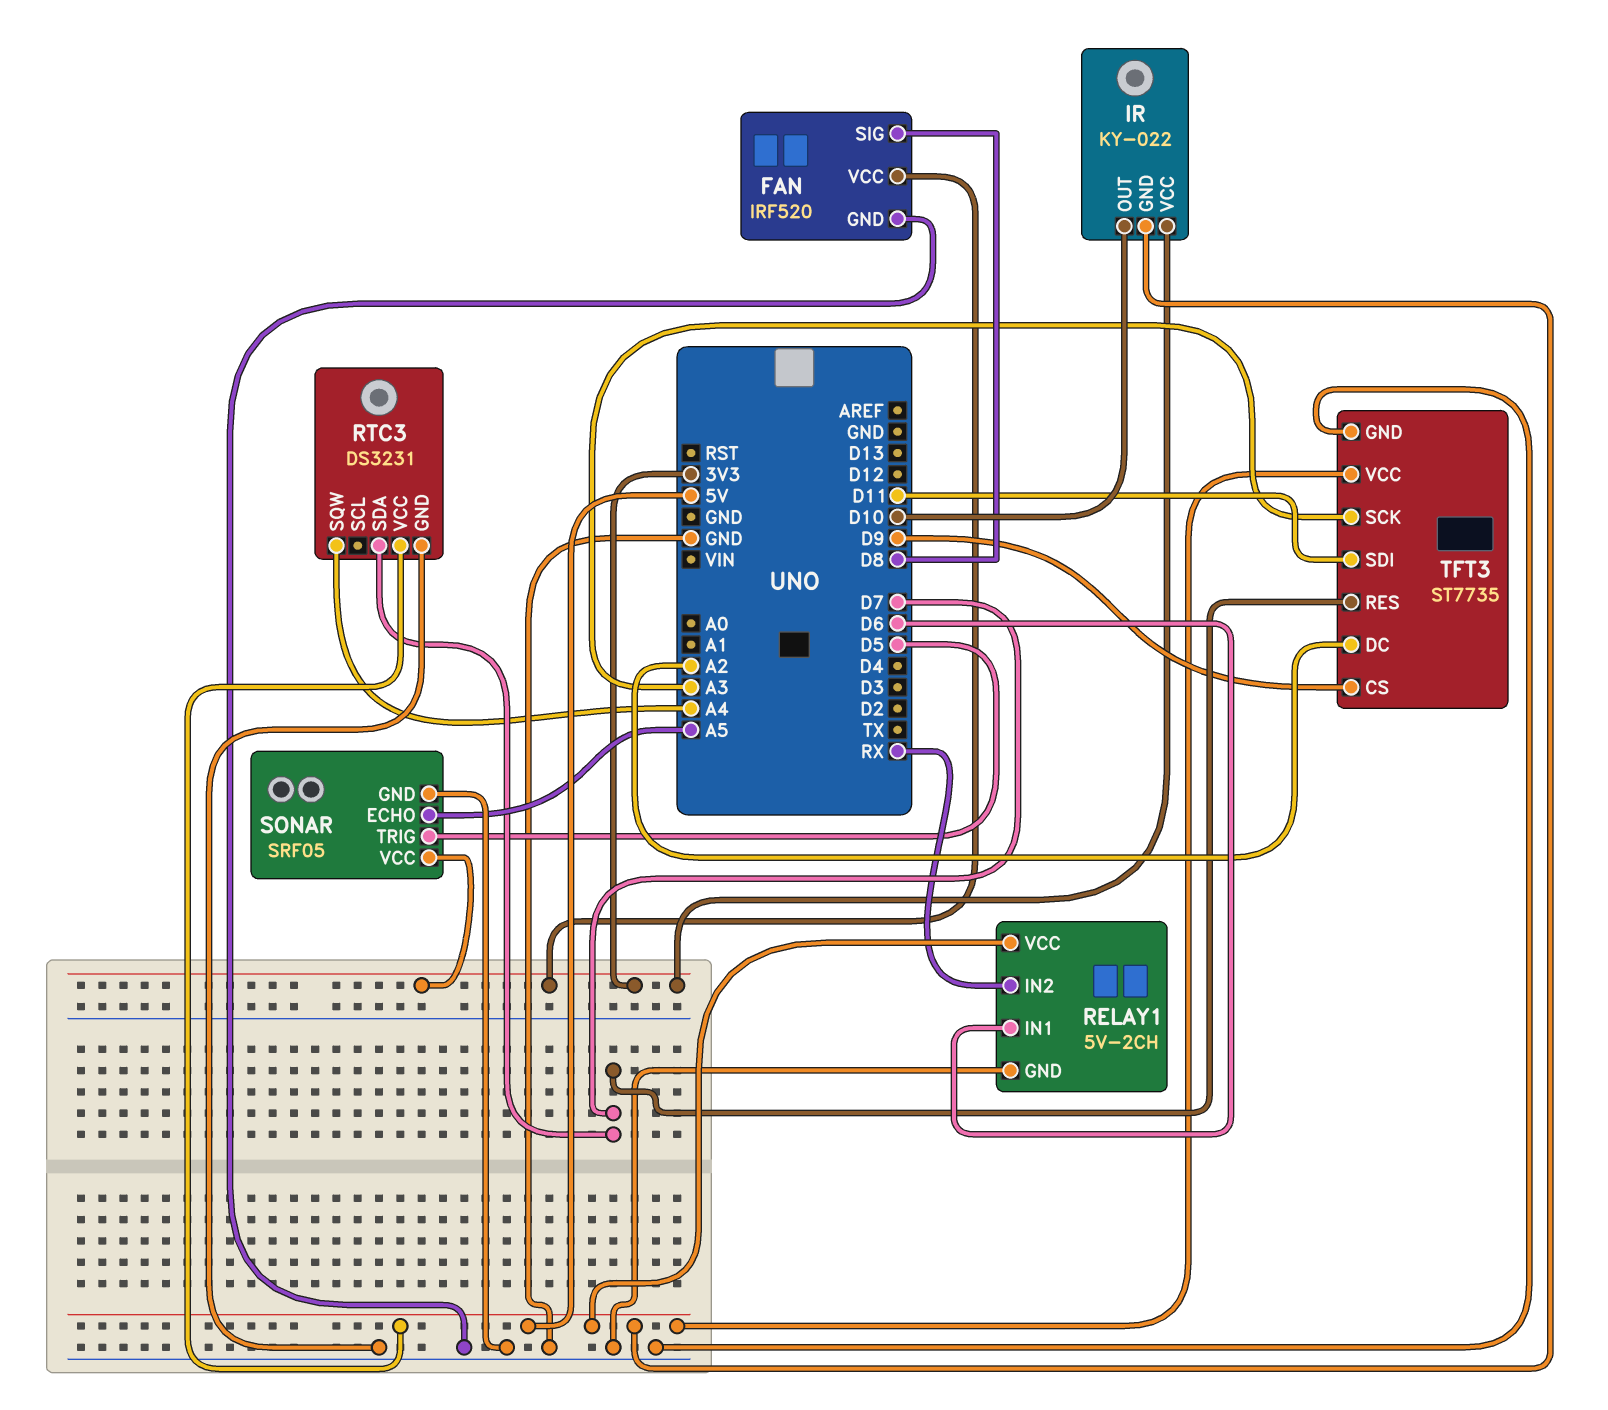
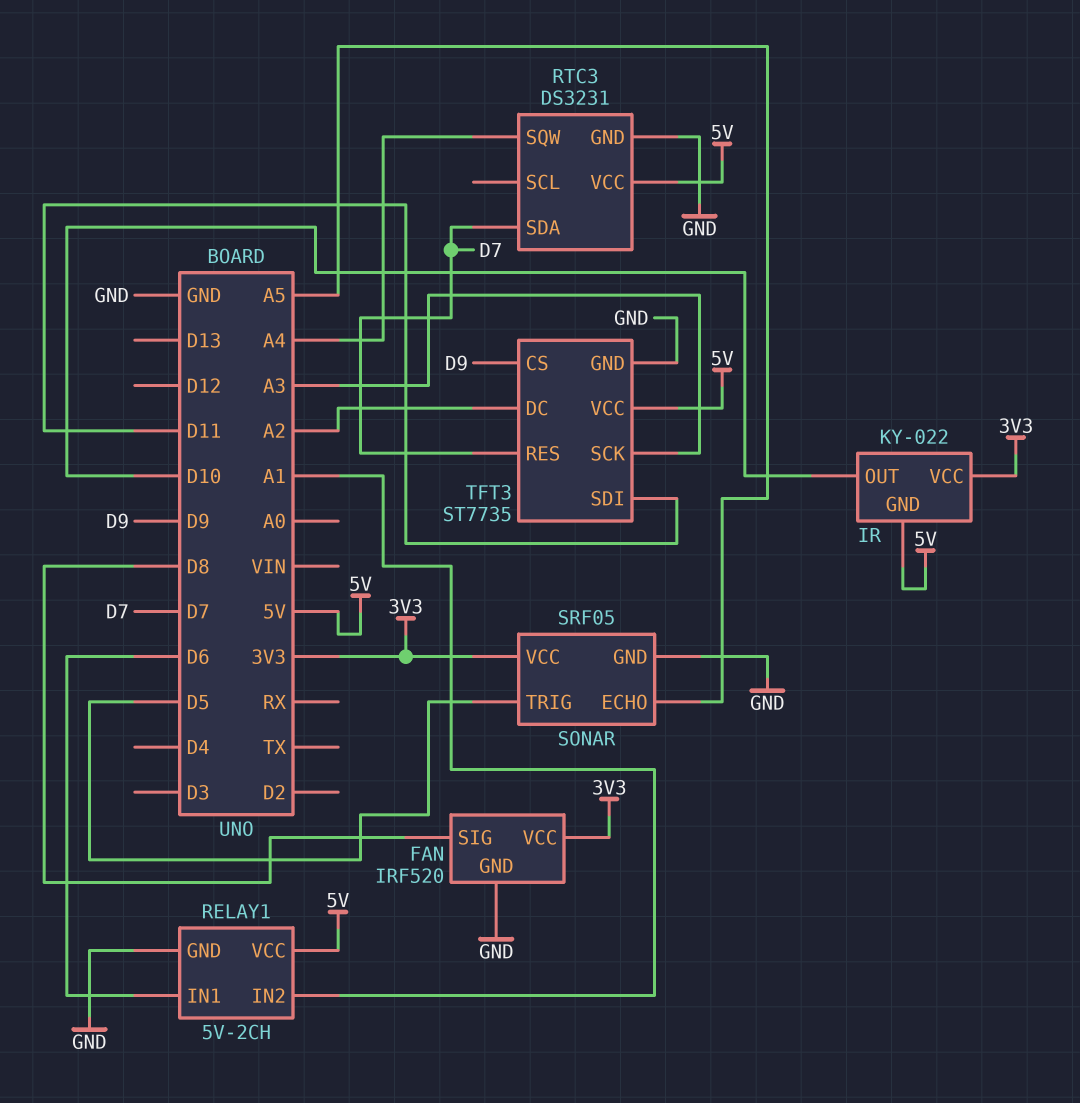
RELAY1 pin IN2: RX -> A1

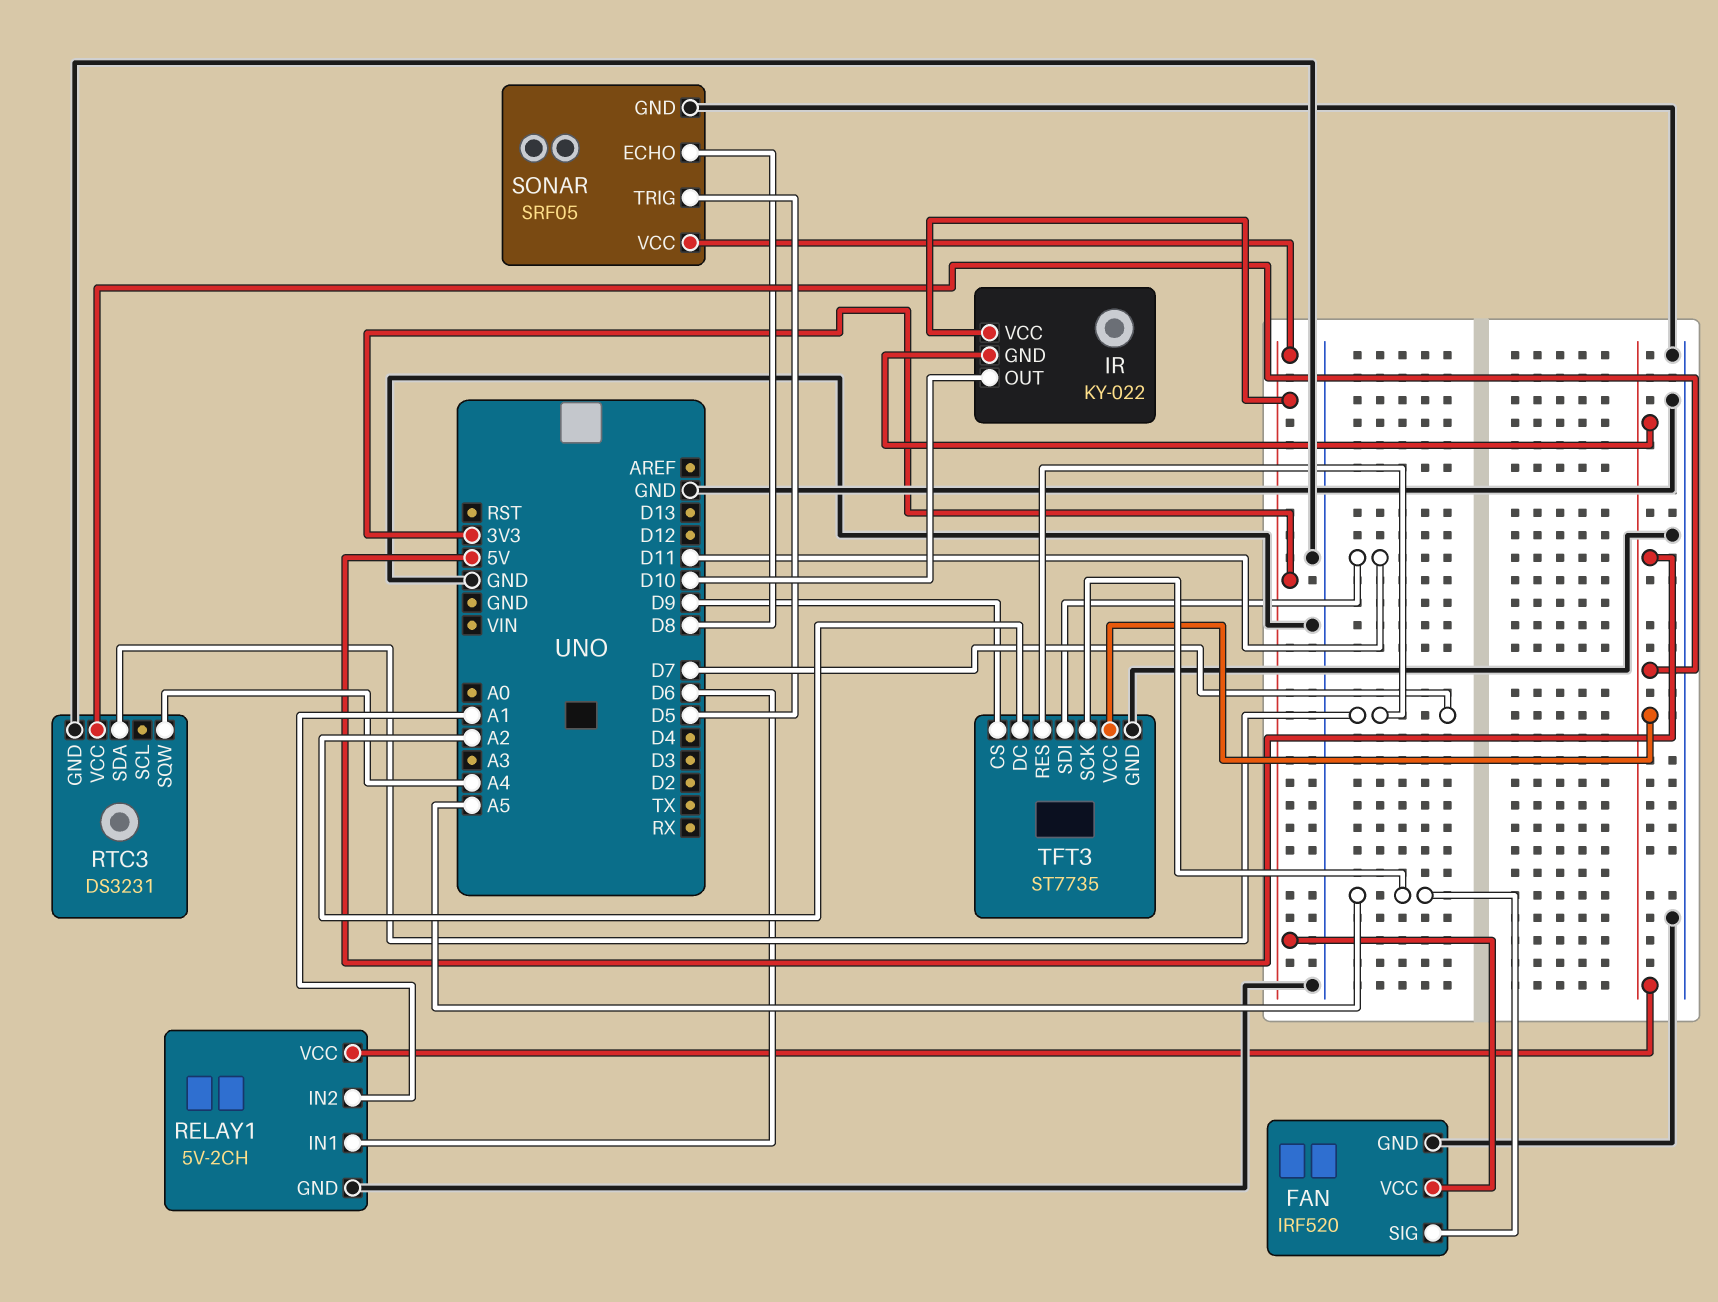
FAN pin SIG: D8 -> A5
SONAR pin ECHO: A5 -> D8
TFT3 pin SCK: A3 -> A5

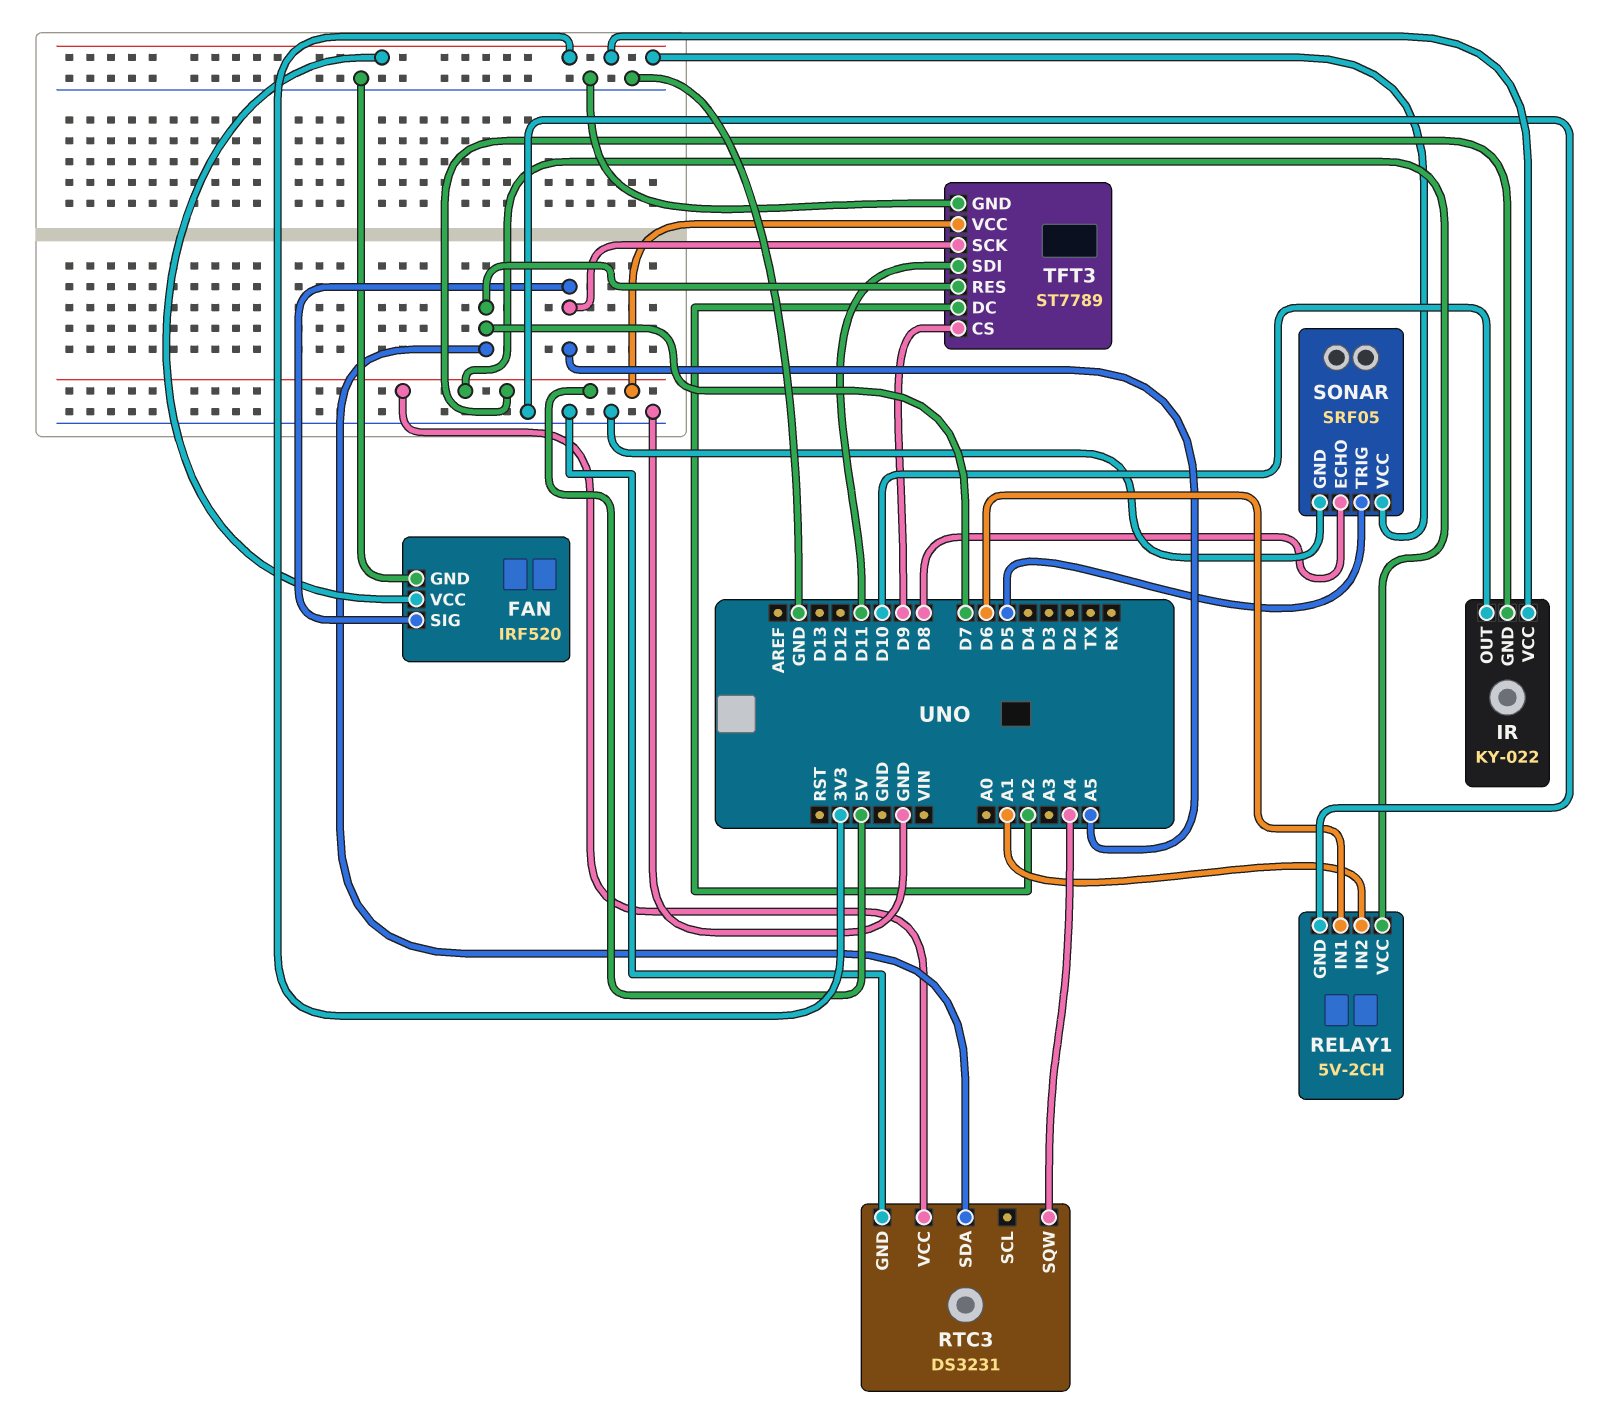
TFT3: ST7735 -> ST7789

